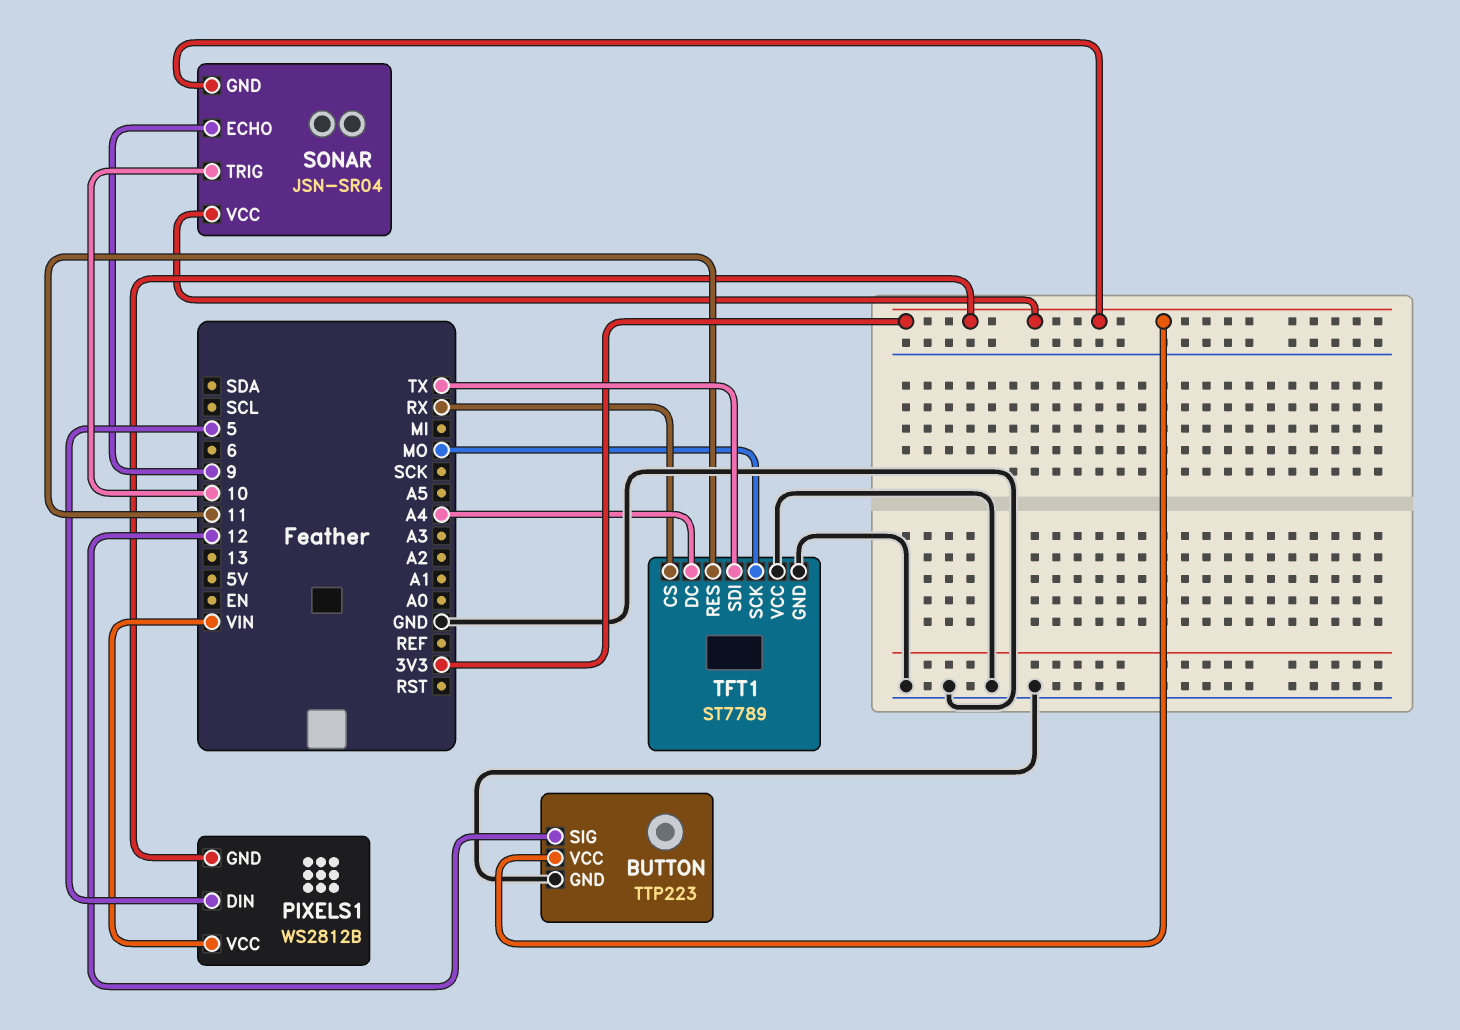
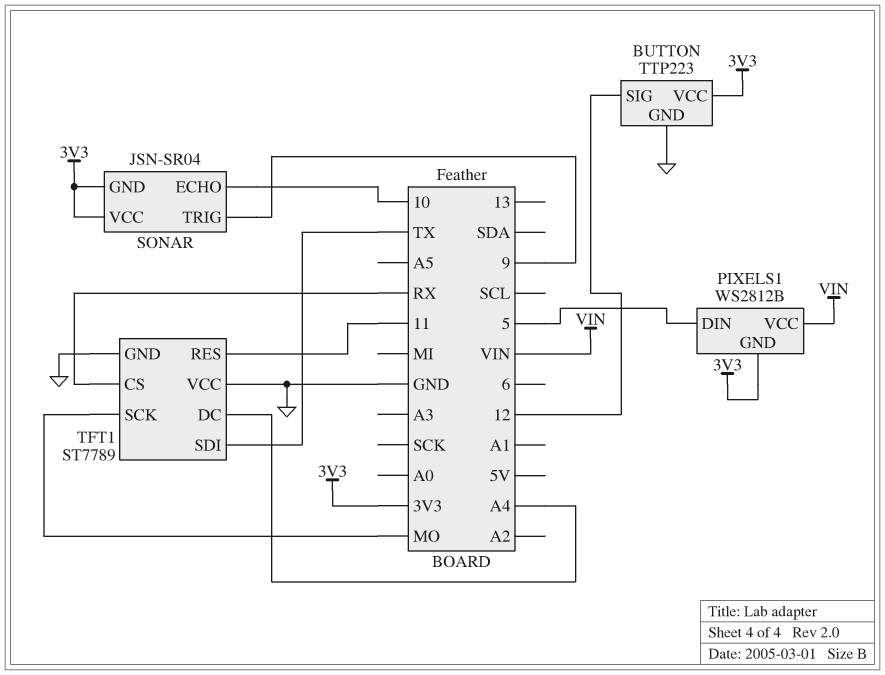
SONAR pin ECHO: 9 -> 10
SONAR pin TRIG: 10 -> 9

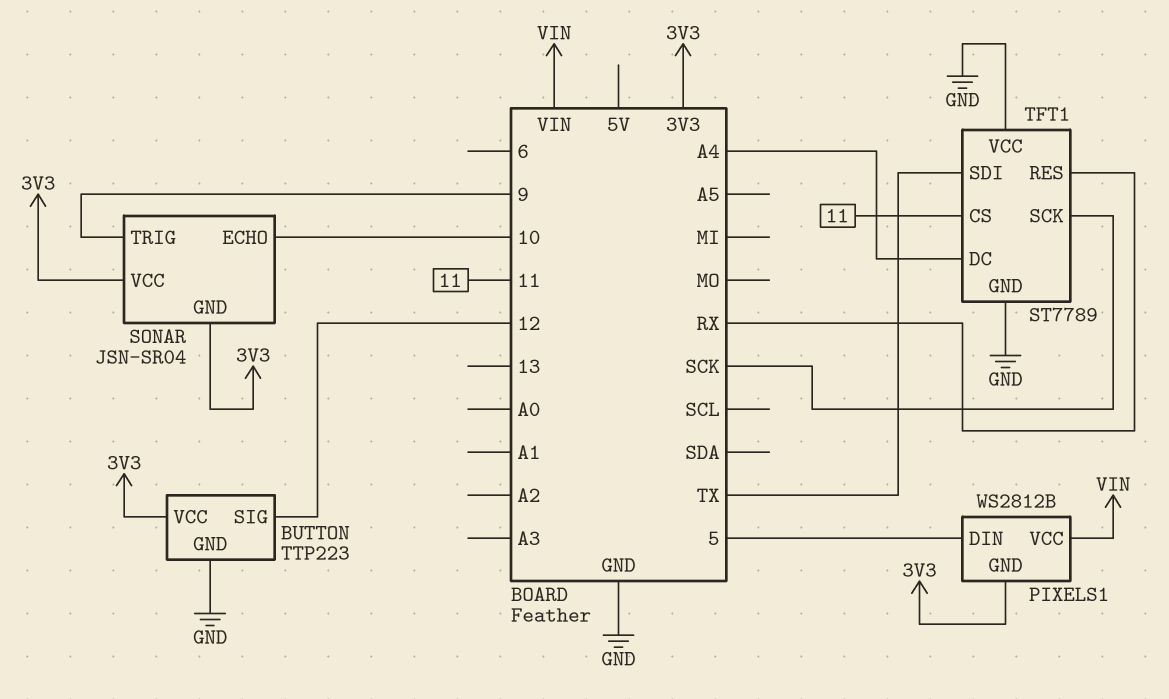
TFT1 pin CS: RX -> 11
TFT1 pin RES: 11 -> RX
TFT1 pin SCK: MO -> SCK

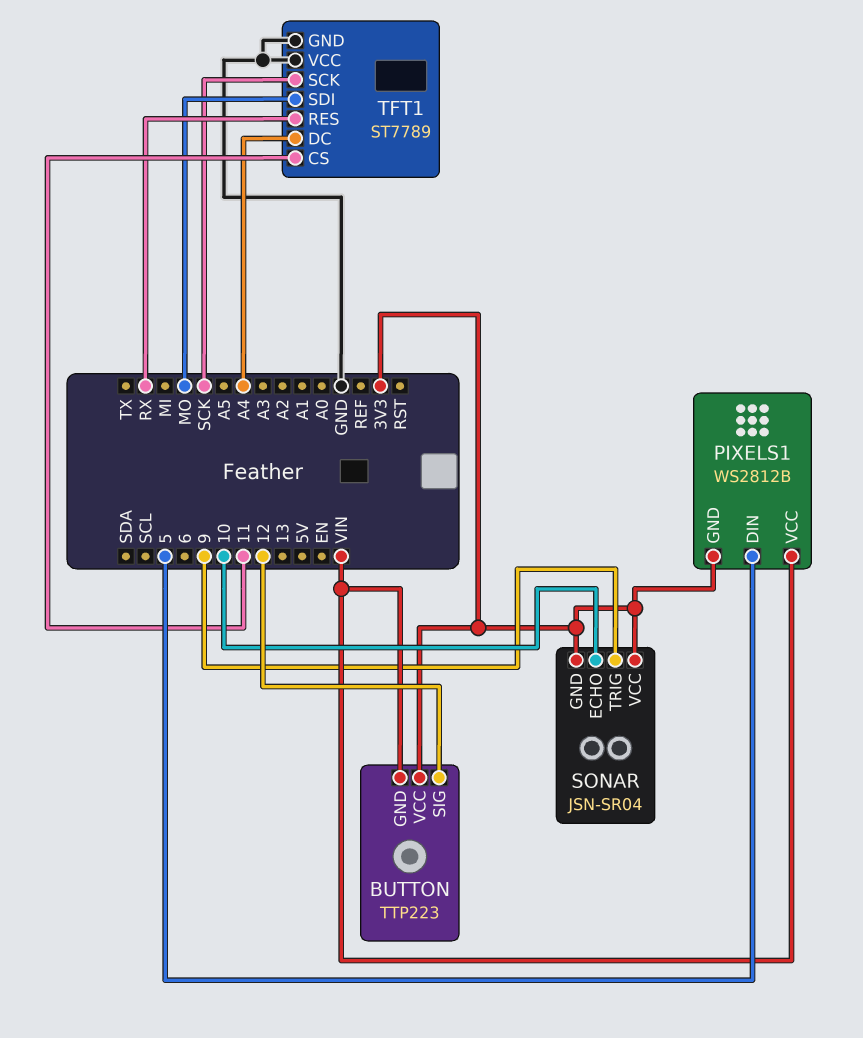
BUTTON pin GND: GND -> VIN
TFT1 pin SDI: TX -> MO

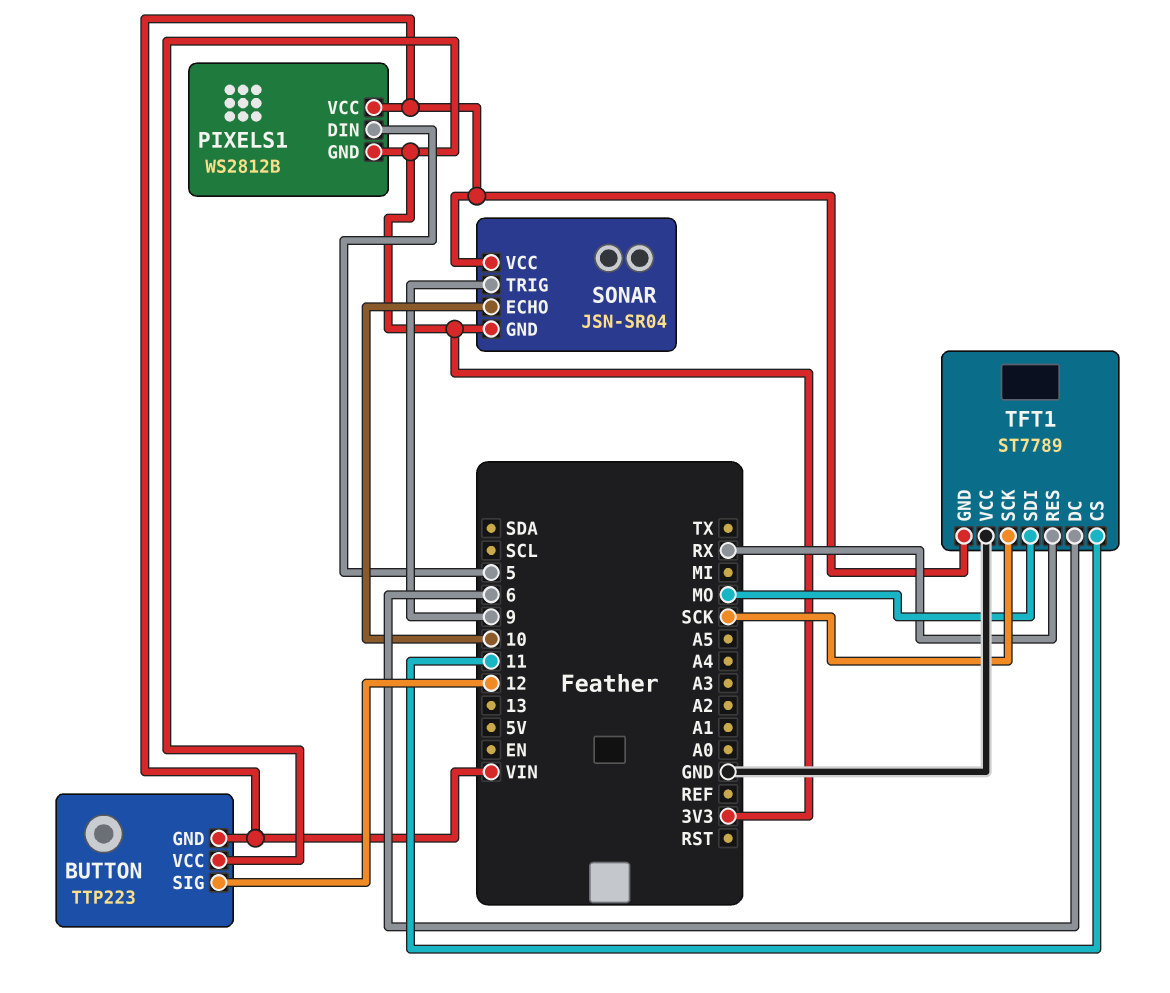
SONAR pin VCC: 3V3 -> VIN
TFT1 pin DC: A4 -> 6
TFT1 pin GND: GND -> VIN

